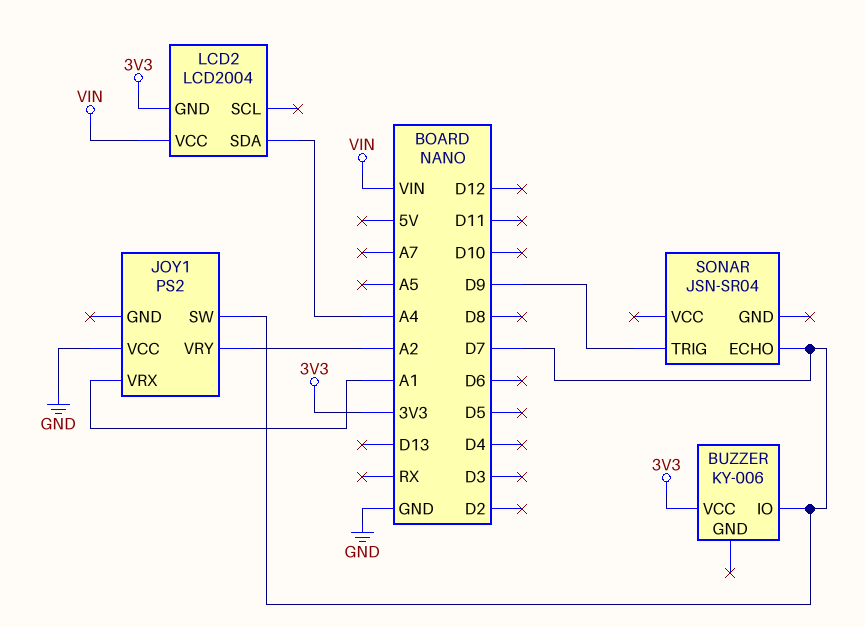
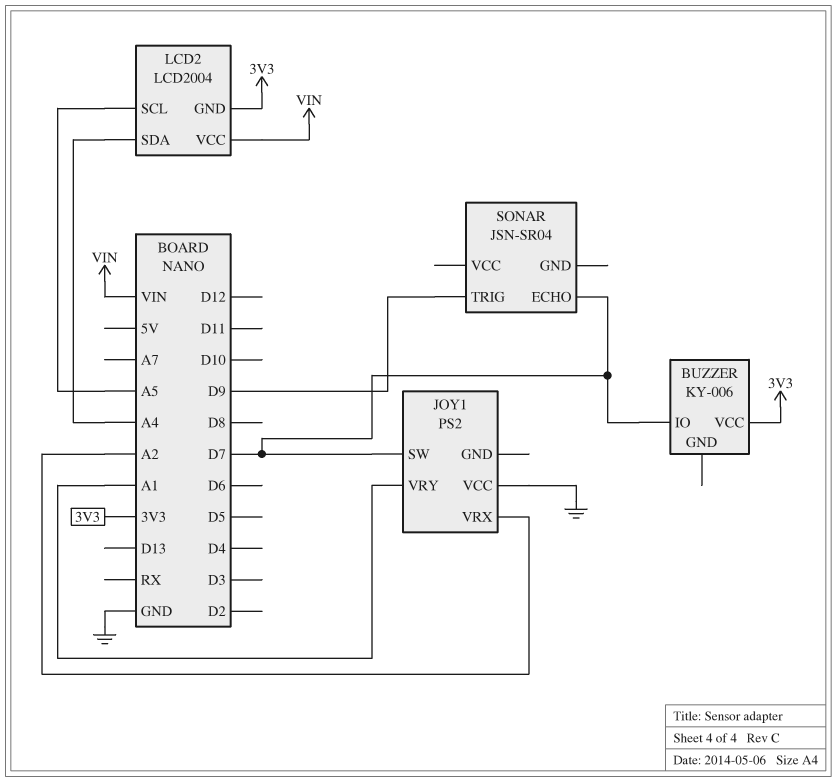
JOY1 pin VRX: A1 -> A2
JOY1 pin VRY: A2 -> A1
LCD2 pin SCL: none -> A5

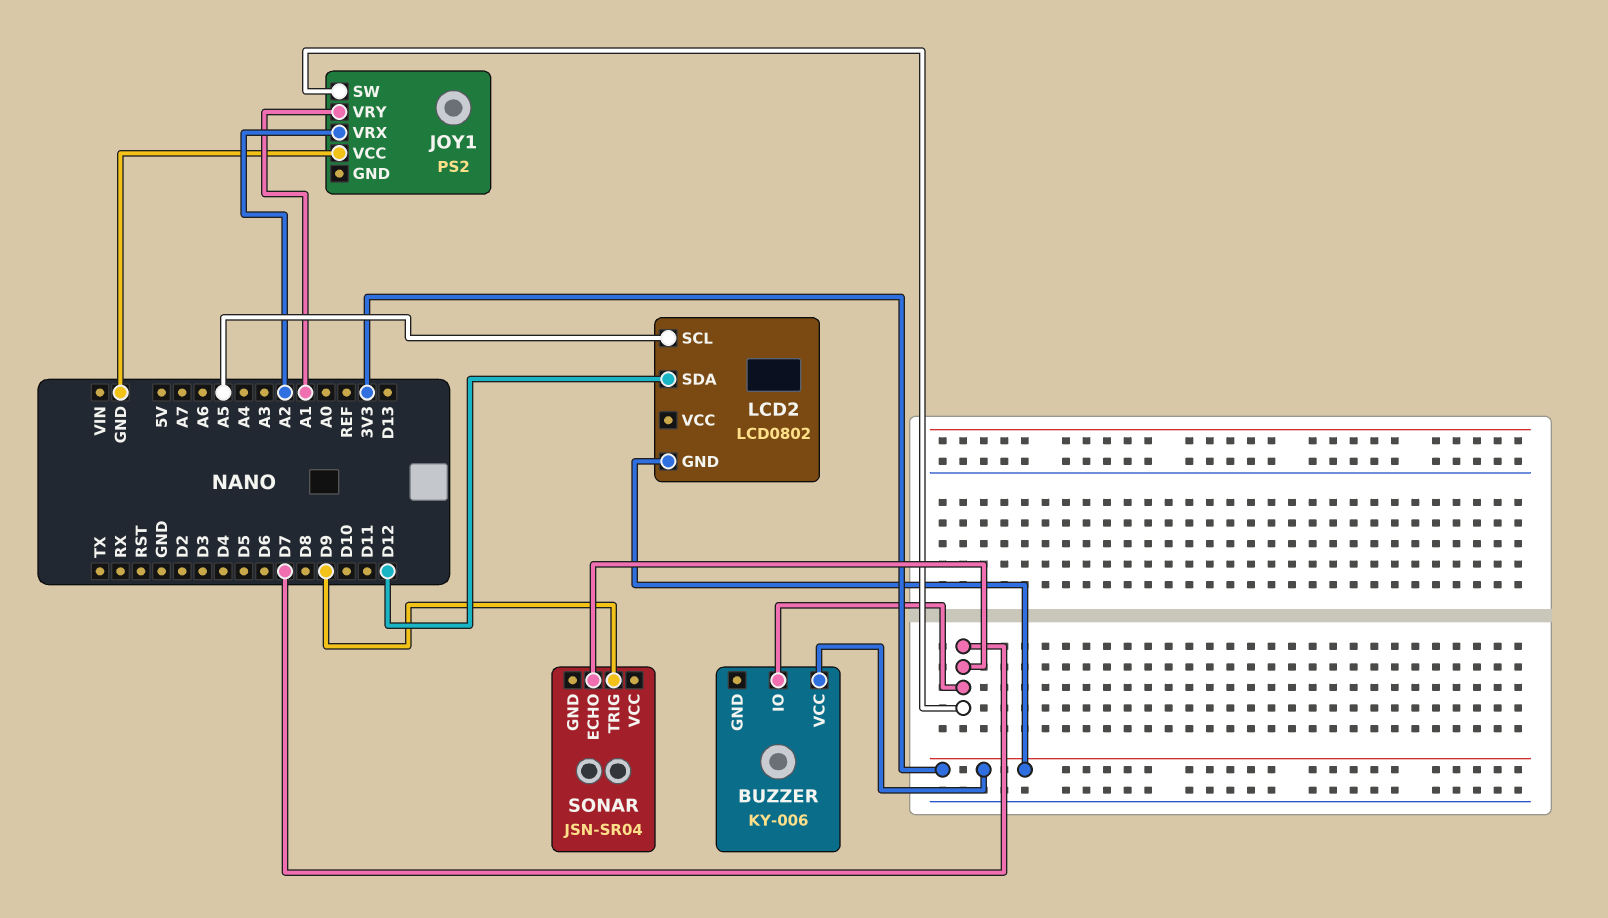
LCD2: LCD2004 -> LCD0802
LCD2 pin SDA: A4 -> D12
LCD2 pin VCC: VIN -> none

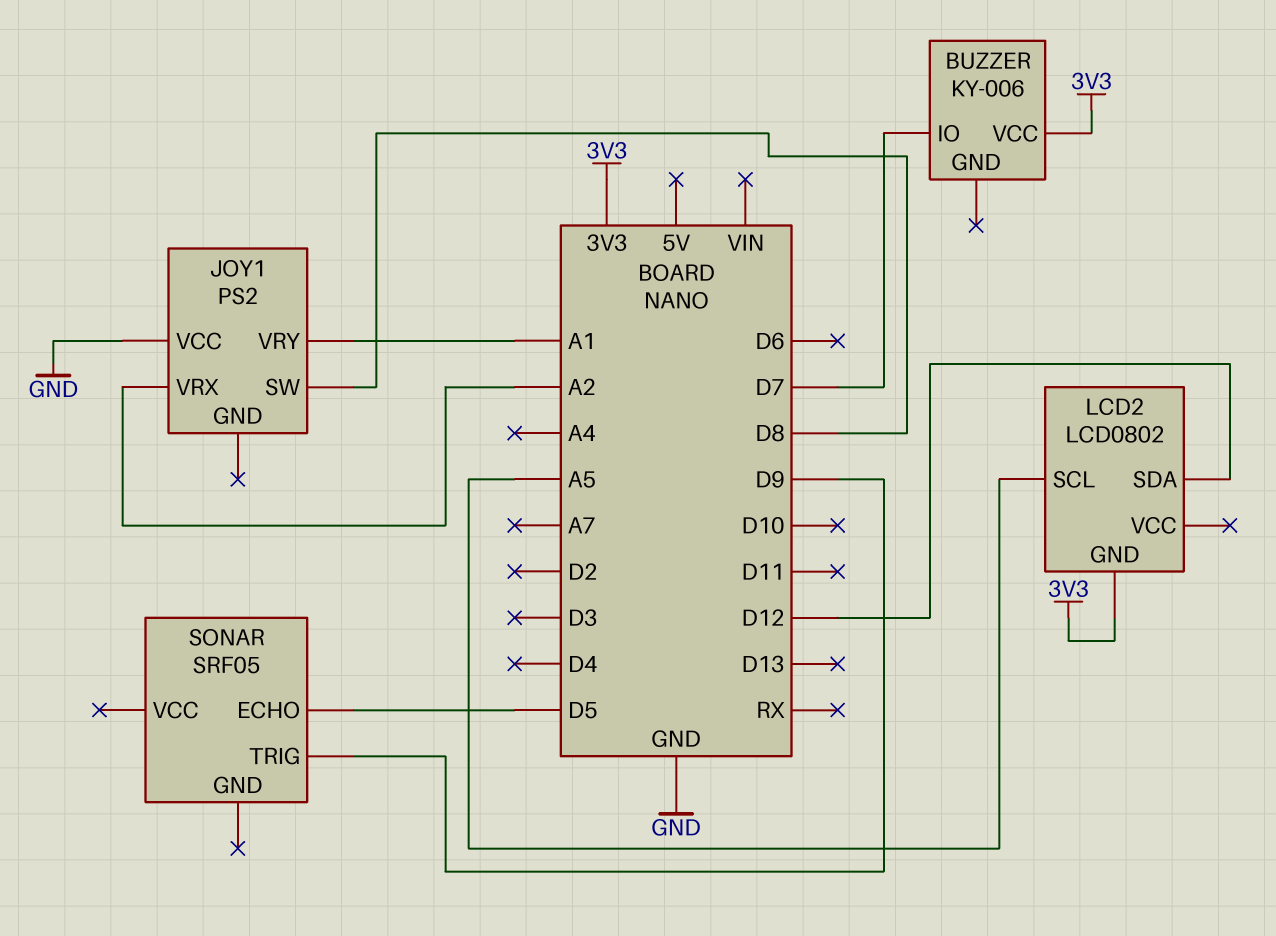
JOY1 pin SW: D7 -> D8
SONAR: JSN-SR04 -> SRF05
SONAR pin ECHO: D7 -> D5

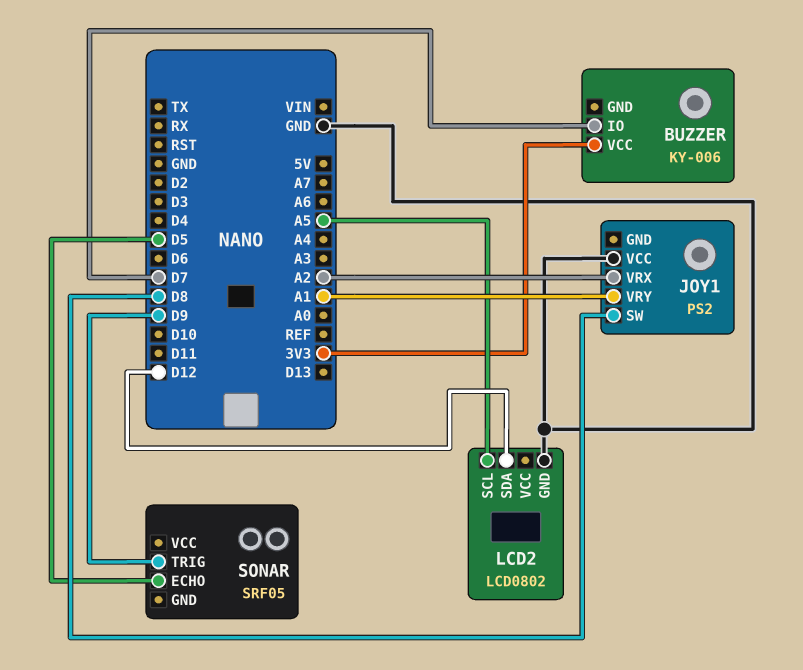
LCD2 pin GND: 3V3 -> GND

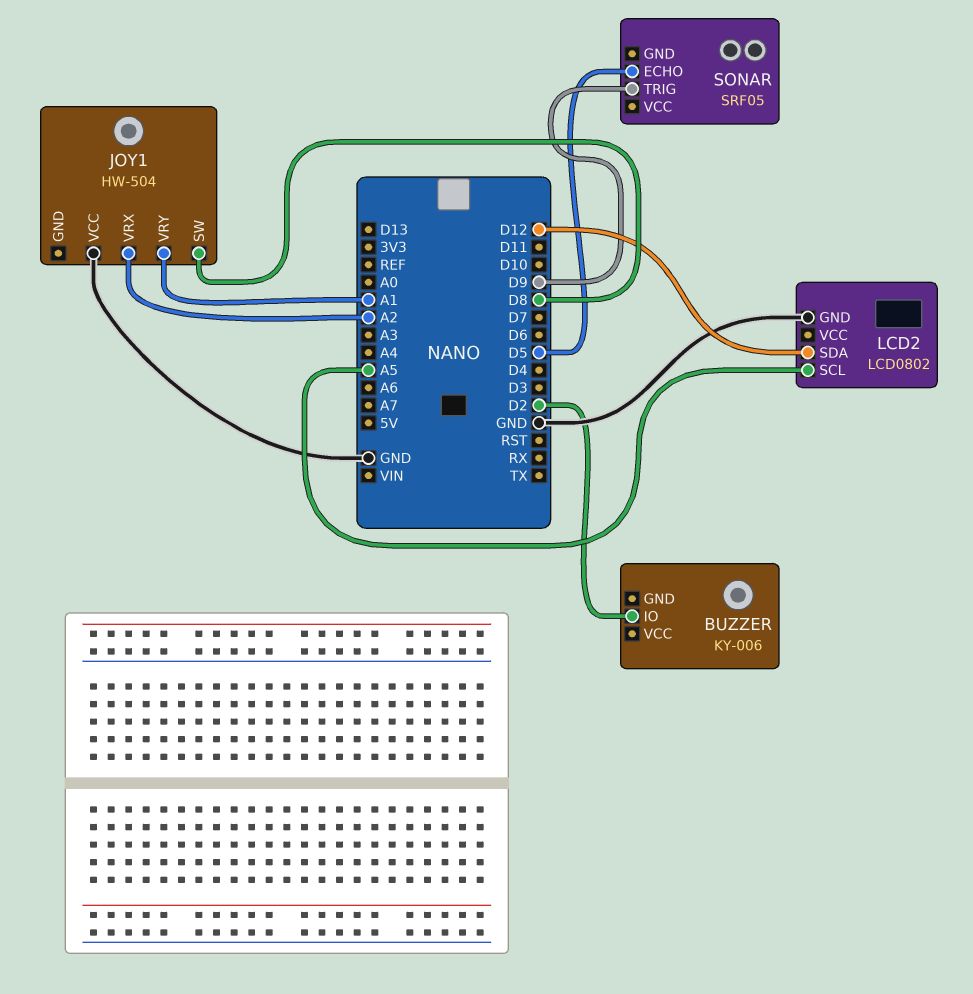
BUZZER pin IO: D7 -> D2
BUZZER pin VCC: 3V3 -> none
JOY1: PS2 -> HW-504

